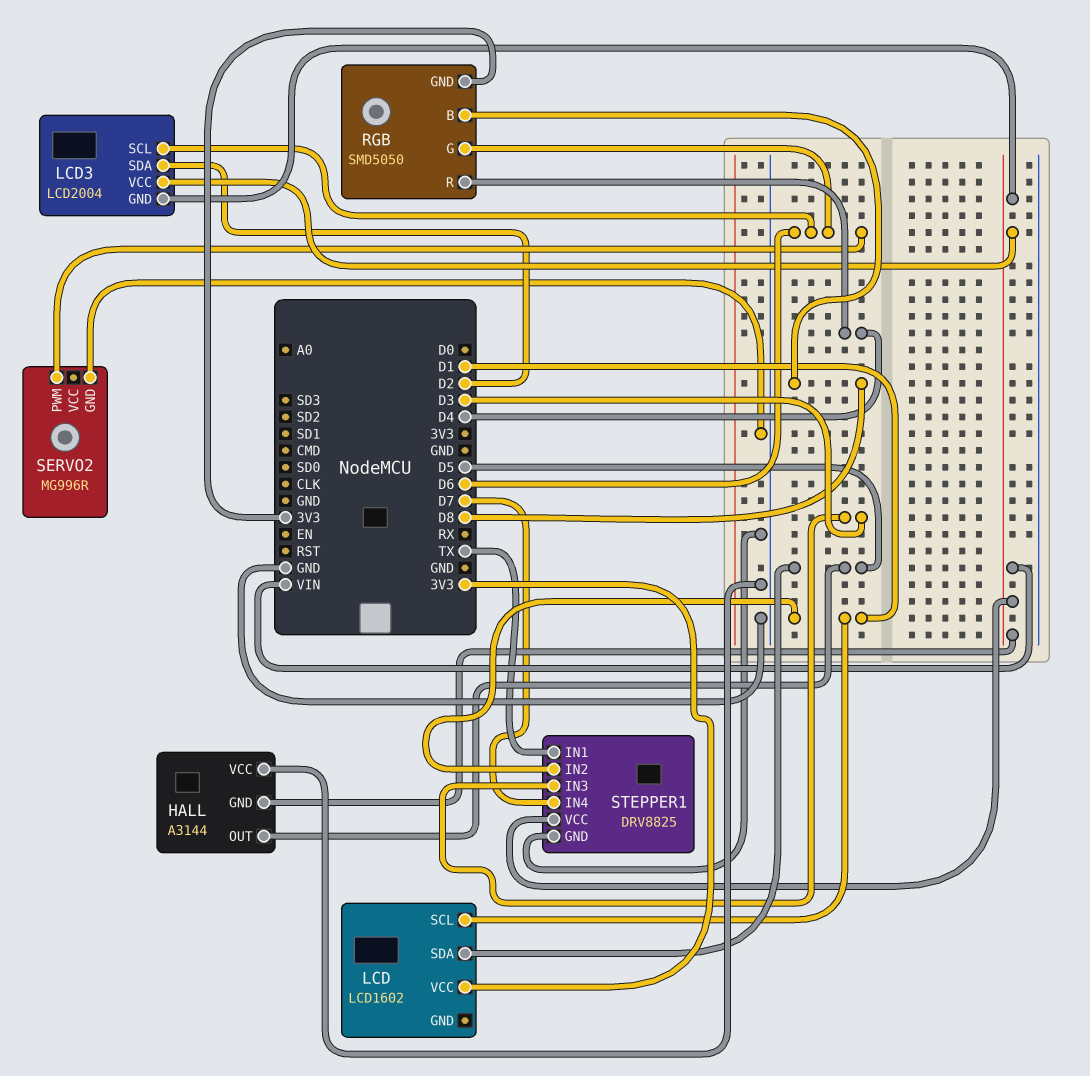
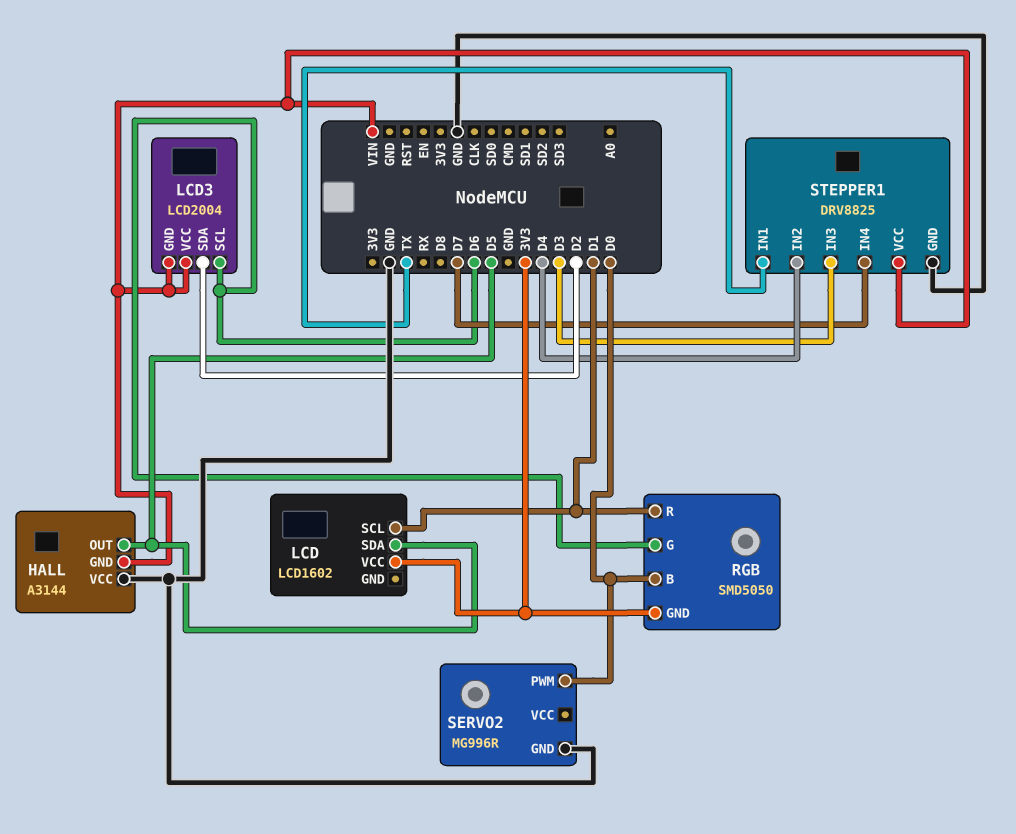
RGB pin B: D8 -> D0
RGB pin R: D4 -> D1
SERVO2 pin PWM: D6 -> D0
STEPPER1 pin IN2: D1 -> D4

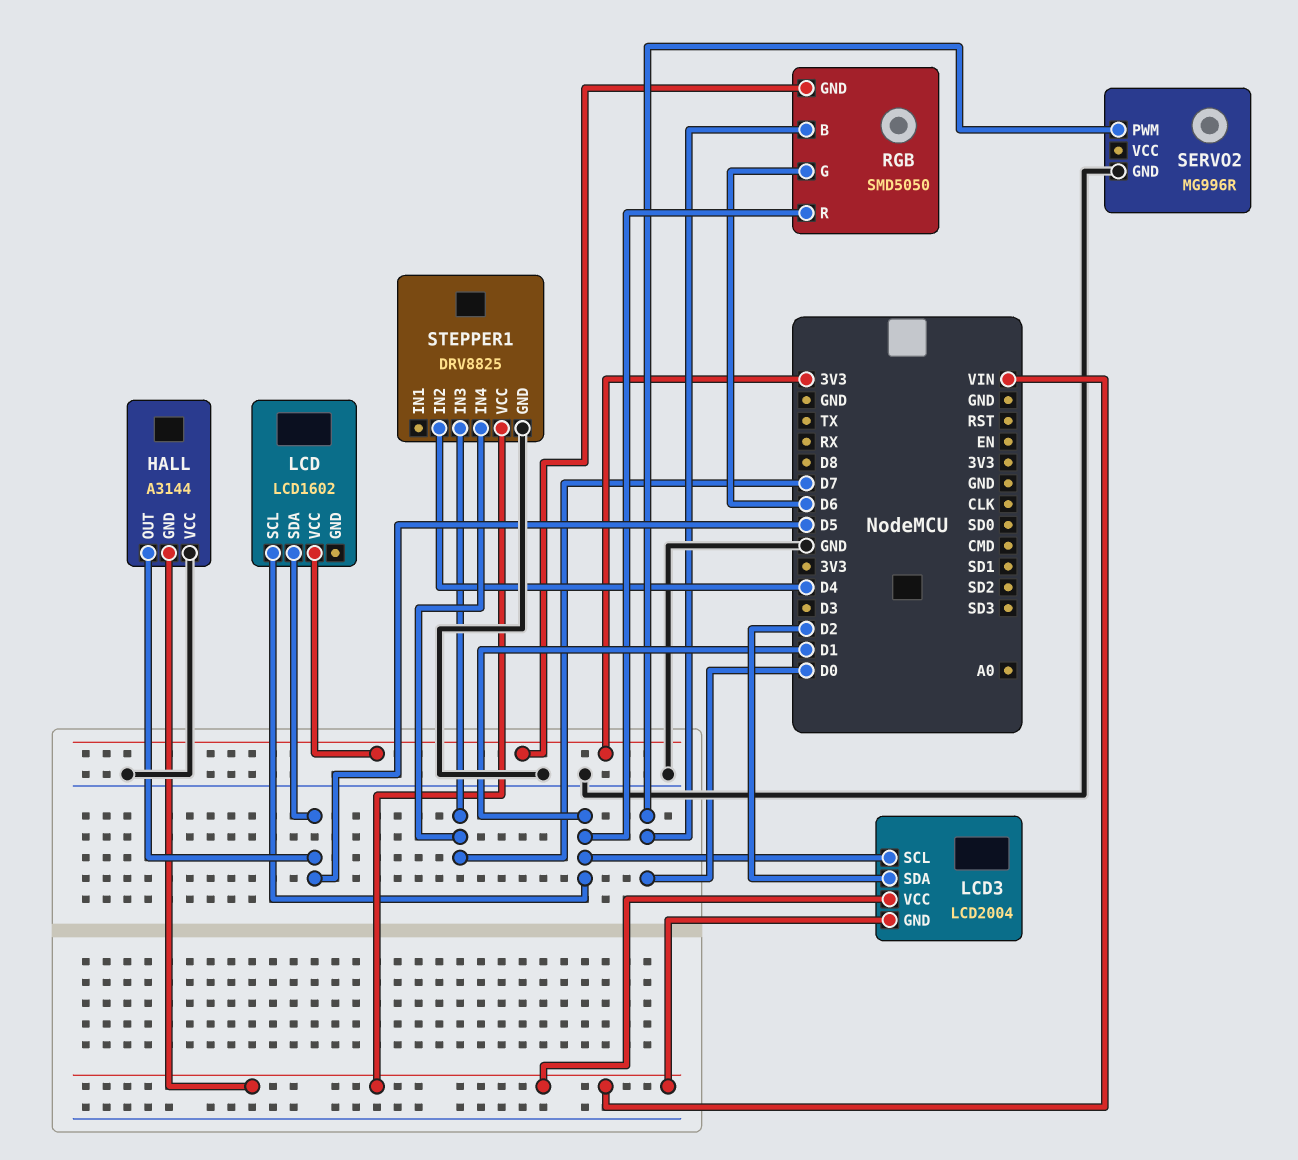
LCD3 pin SCL: D6 -> D1
STEPPER1 pin IN1: TX -> none
STEPPER1 pin IN3: D3 -> D7

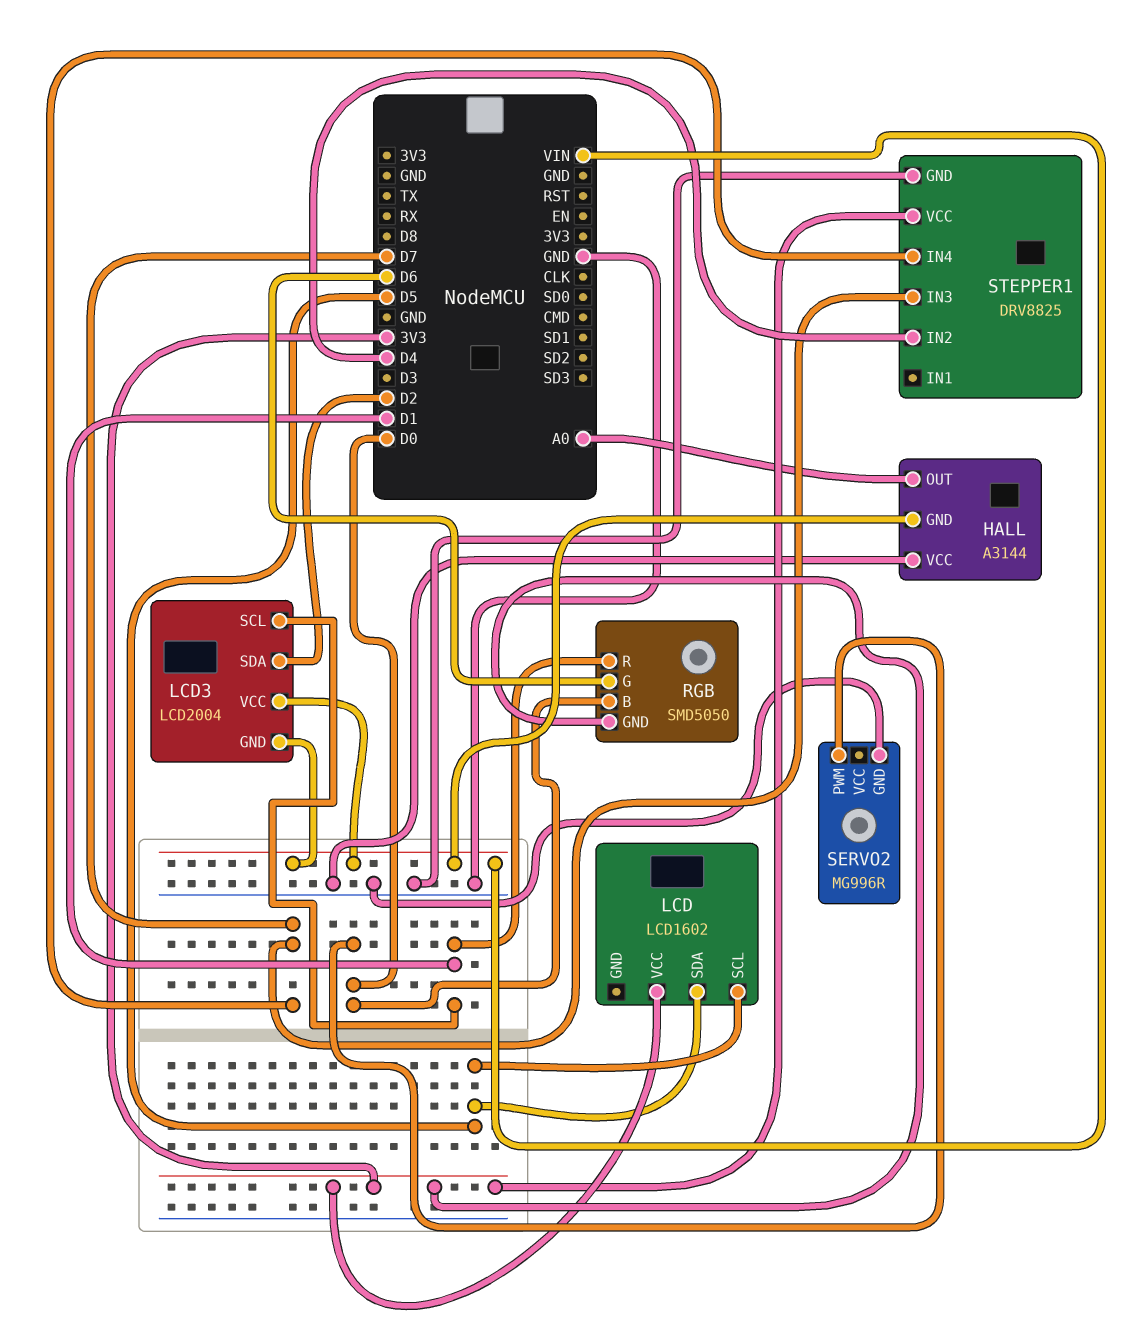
HALL pin OUT: D5 -> A0
LCD pin SCL: D1 -> D5
STEPPER1 pin VCC: VIN -> 3V3

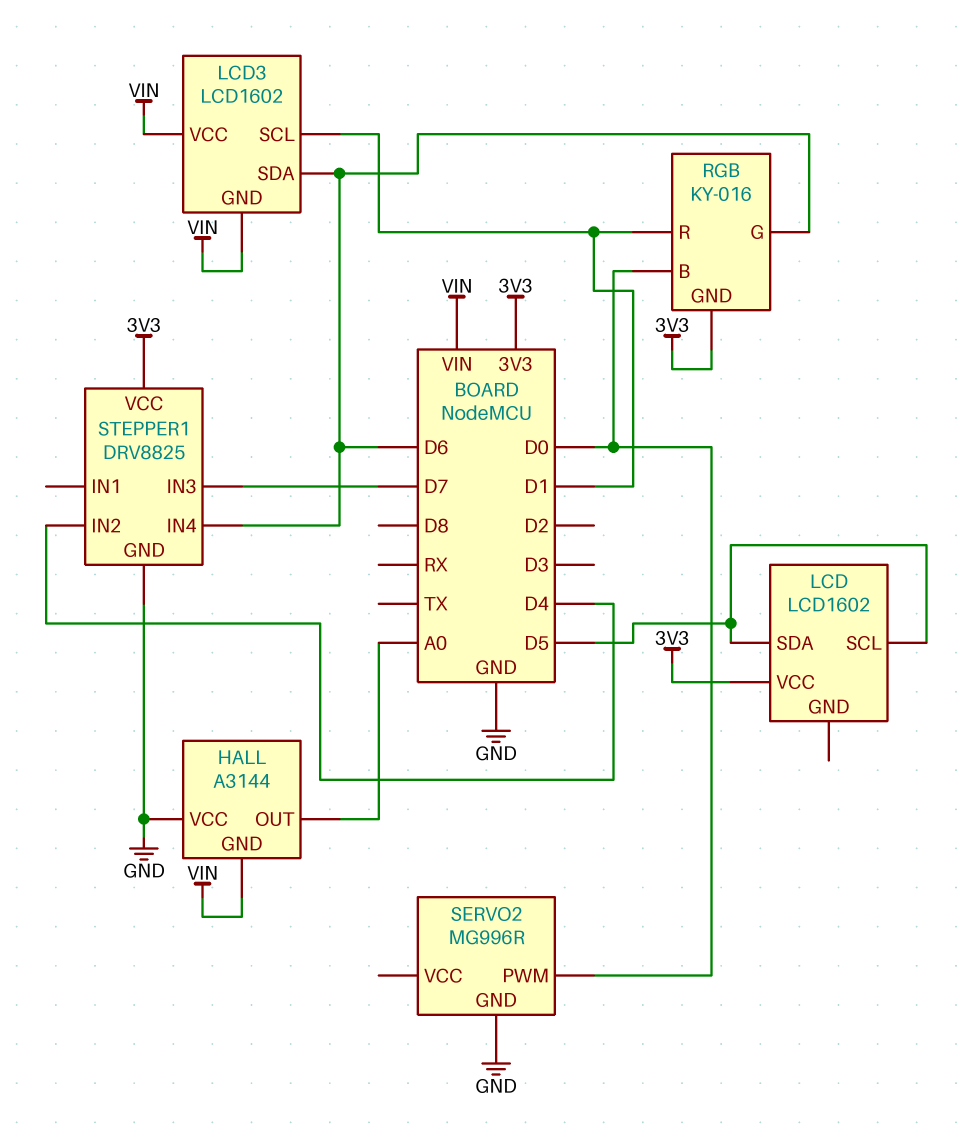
LCD3: LCD2004 -> LCD1602
LCD3 pin SDA: D2 -> D6
RGB: SMD5050 -> KY-016
STEPPER1 pin IN4: D7 -> D6

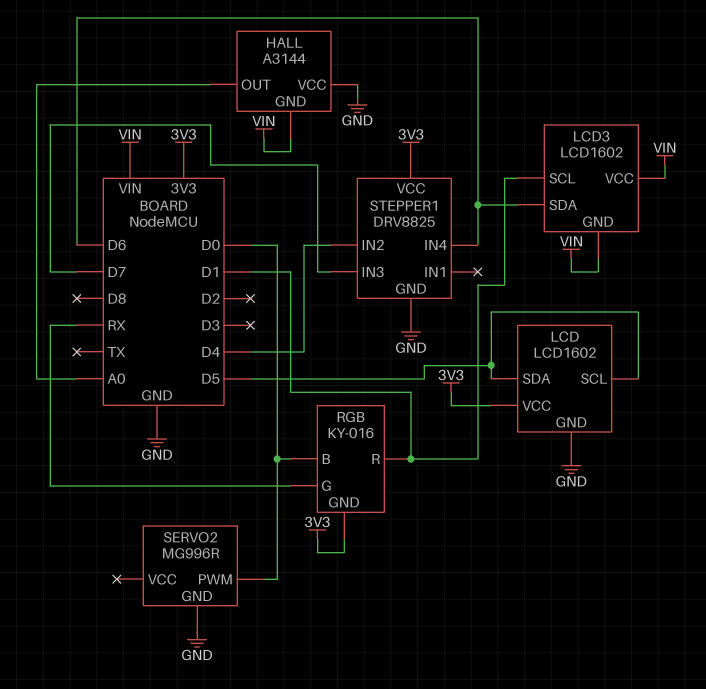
LCD pin GND: none -> GND
RGB pin G: D6 -> RX

